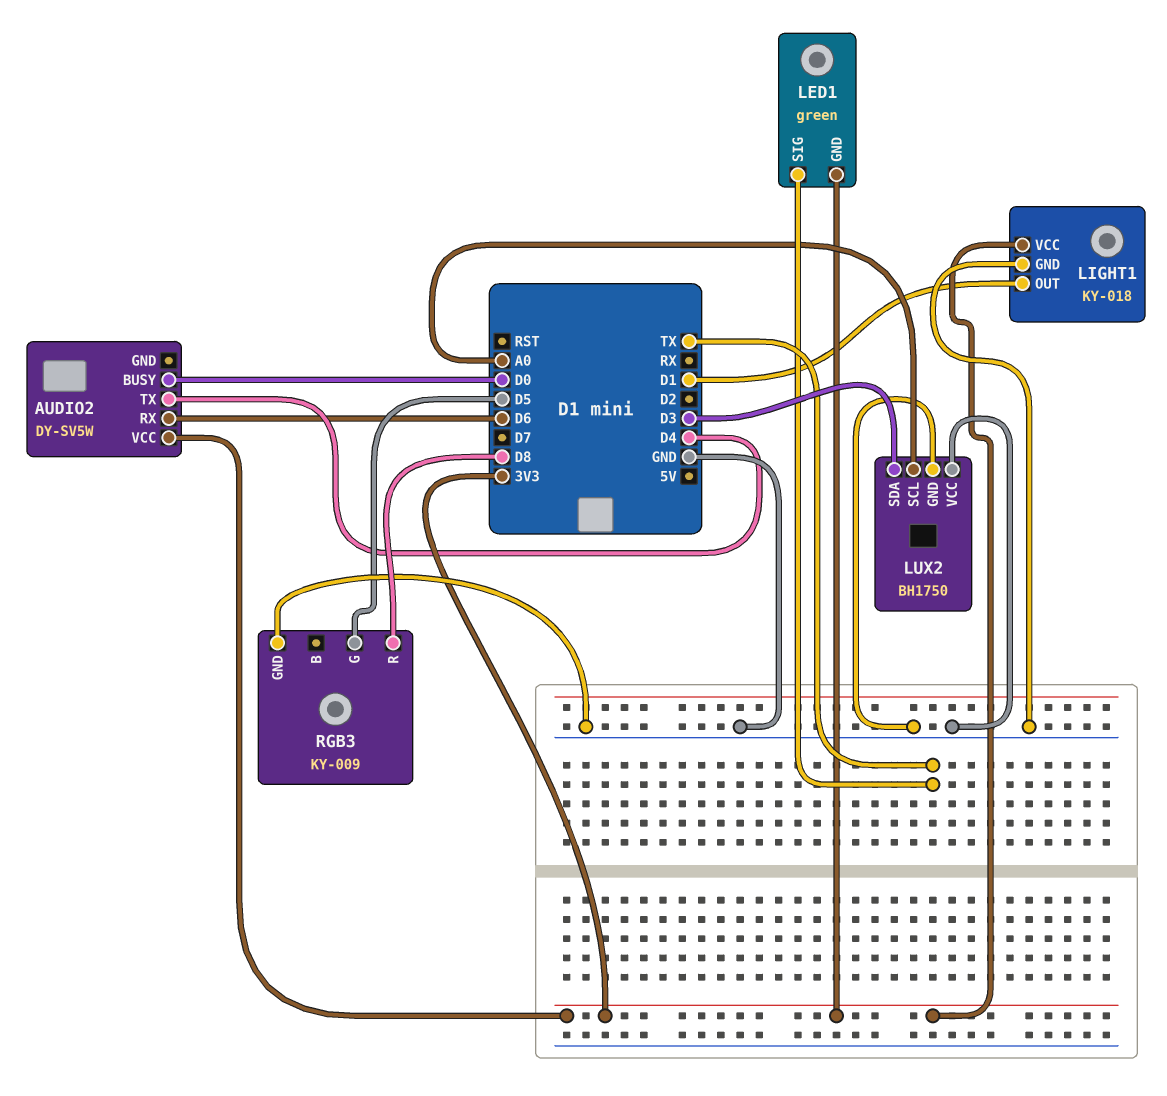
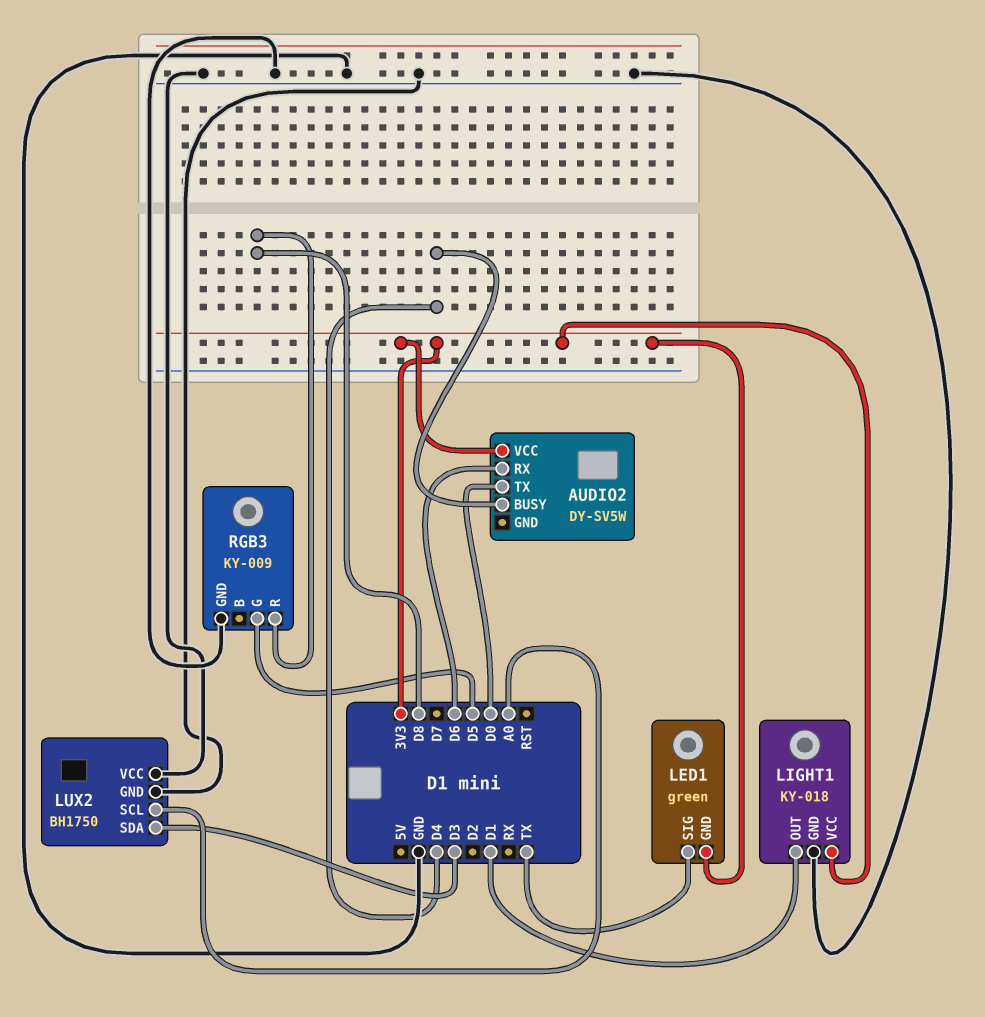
AUDIO2 pin BUSY: D0 -> D4
AUDIO2 pin TX: D4 -> D0

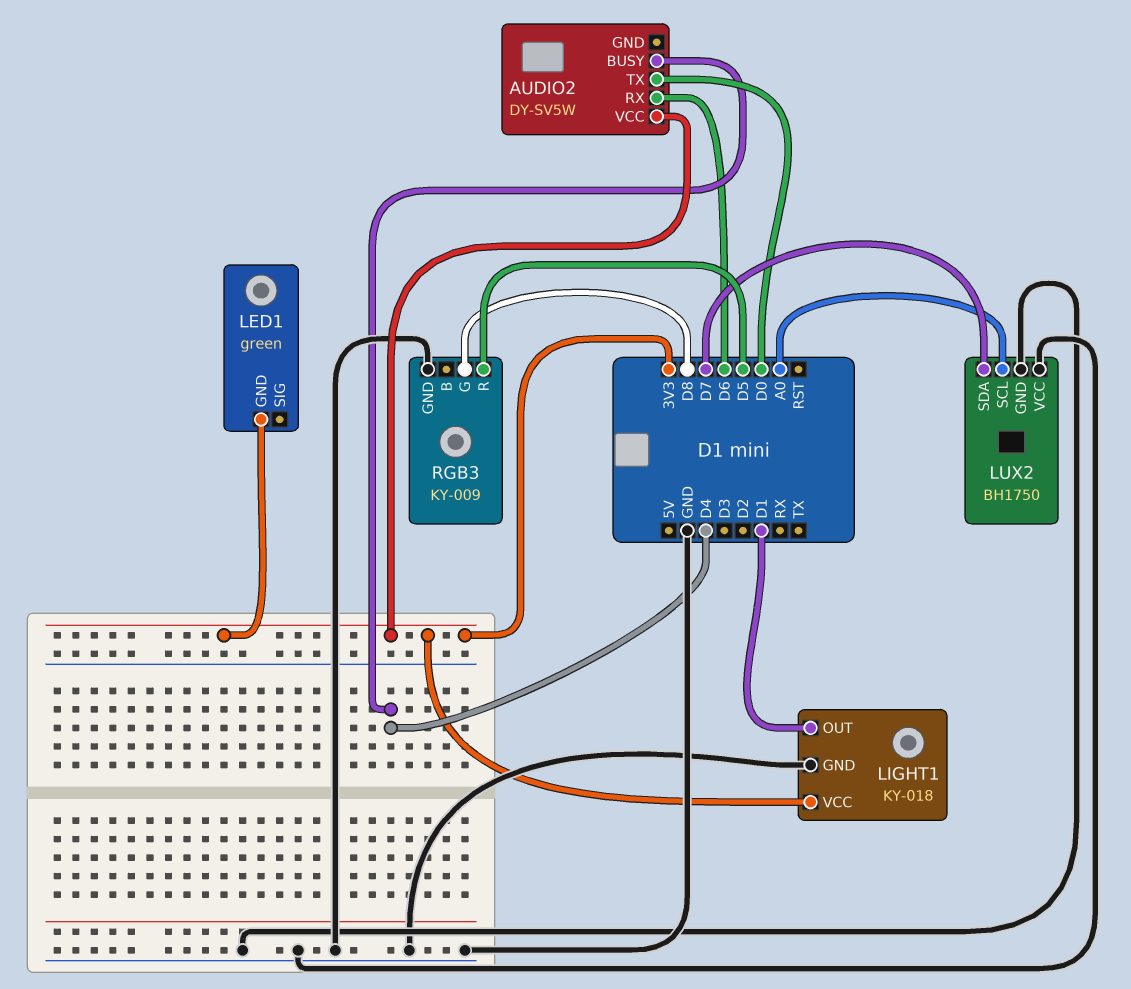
LED1 pin SIG: TX -> none
LUX2 pin SDA: D3 -> D7
RGB3 pin G: D5 -> D8
RGB3 pin R: D8 -> D5

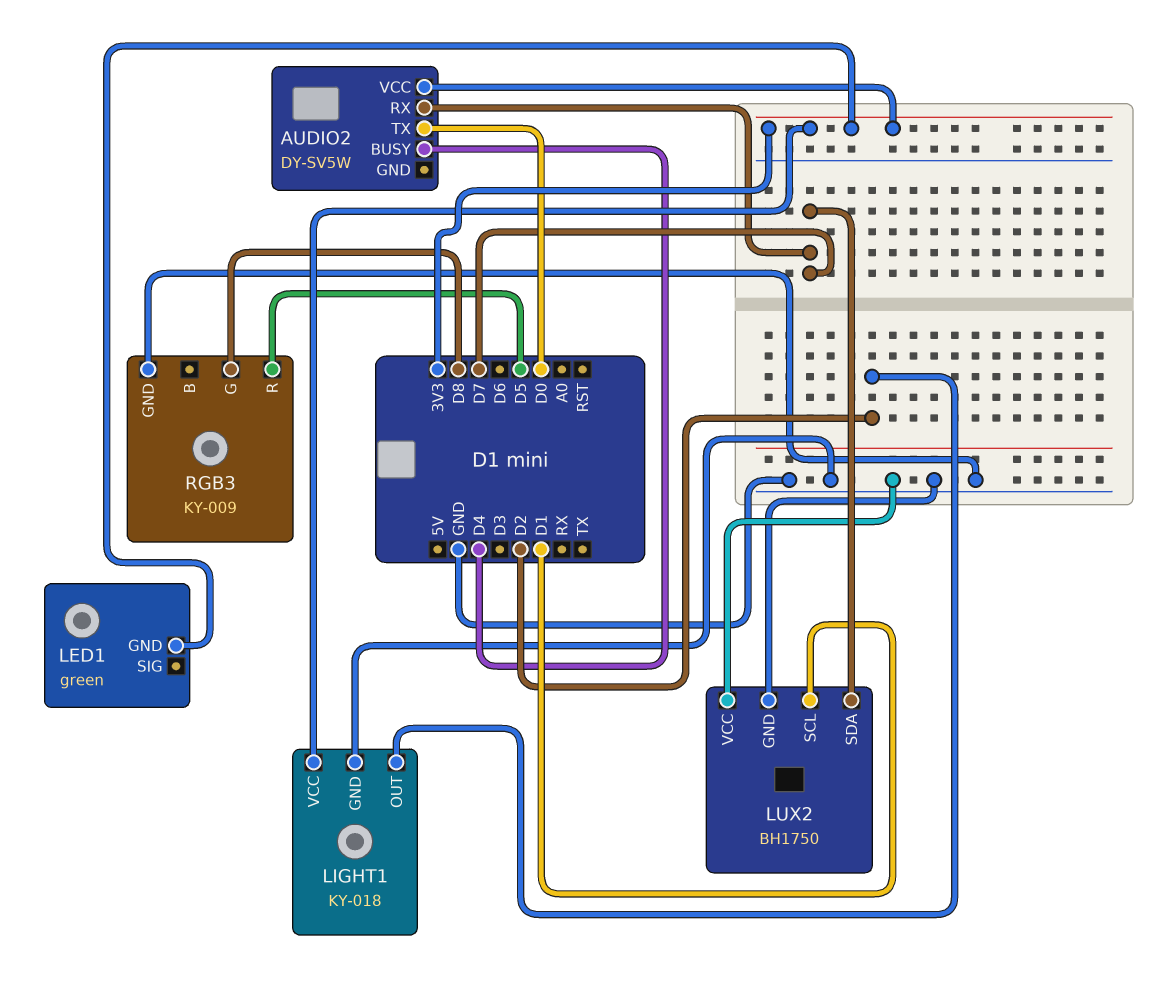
AUDIO2 pin RX: D6 -> D7
LIGHT1 pin OUT: D1 -> D2
LUX2 pin SCL: A0 -> D1

